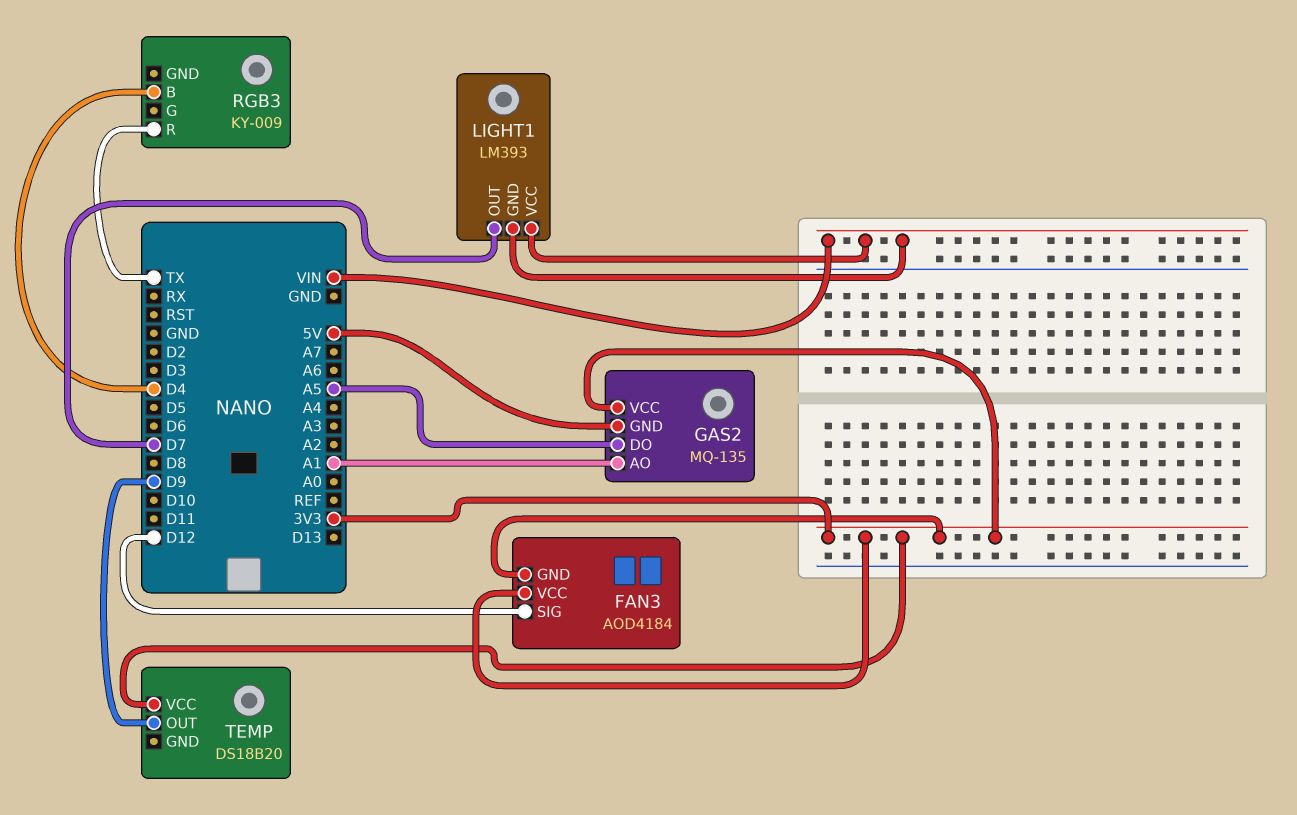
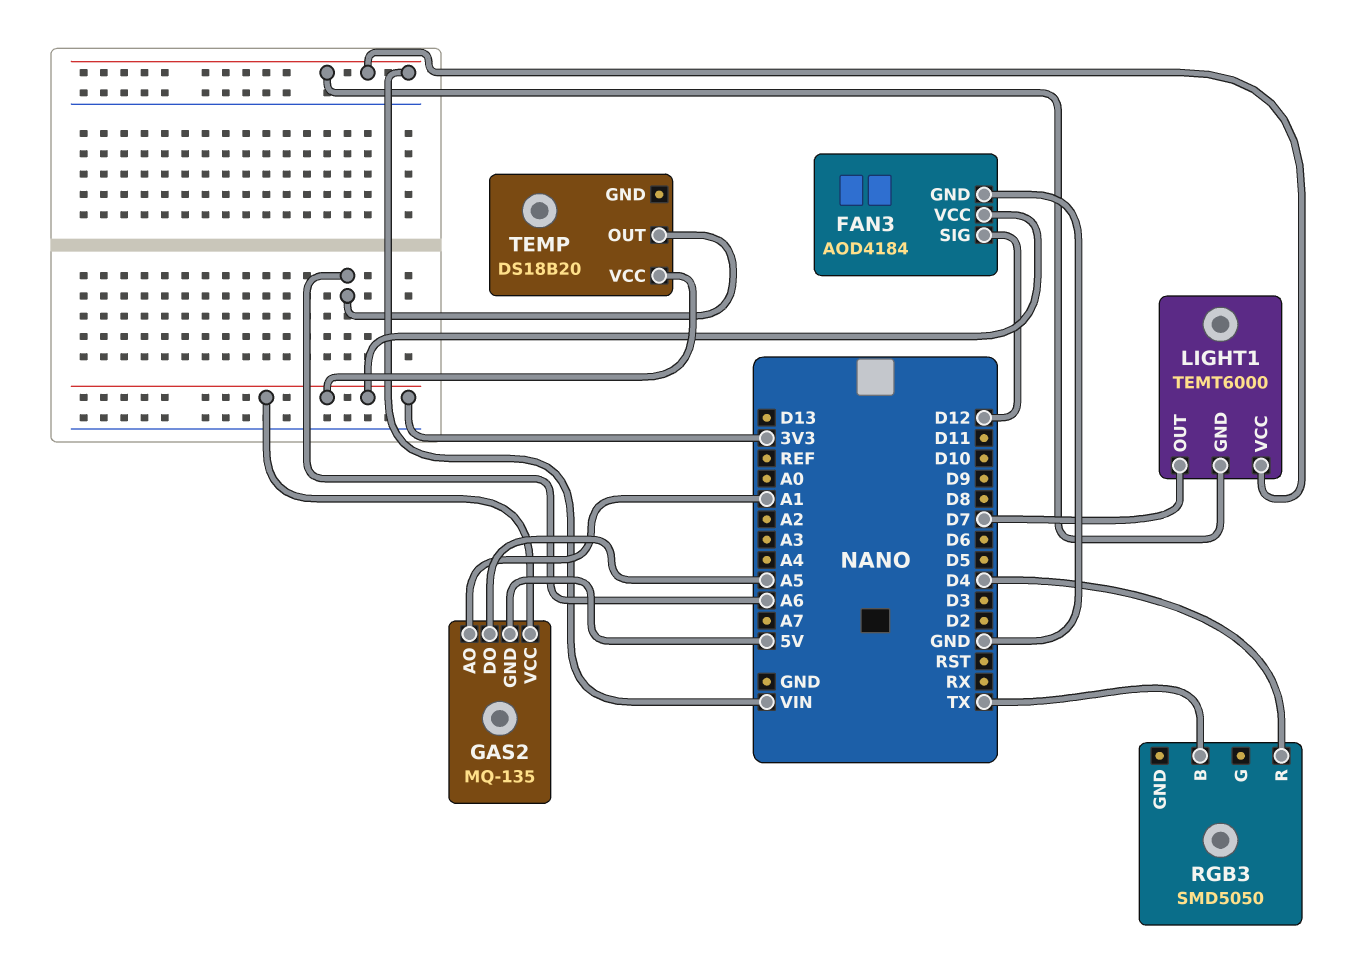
FAN3 pin GND: 3V3 -> GND
LIGHT1: LM393 -> TEMT6000
RGB3: KY-009 -> SMD5050
RGB3 pin B: D4 -> TX
RGB3 pin R: TX -> D4
TEMP pin OUT: D9 -> A6

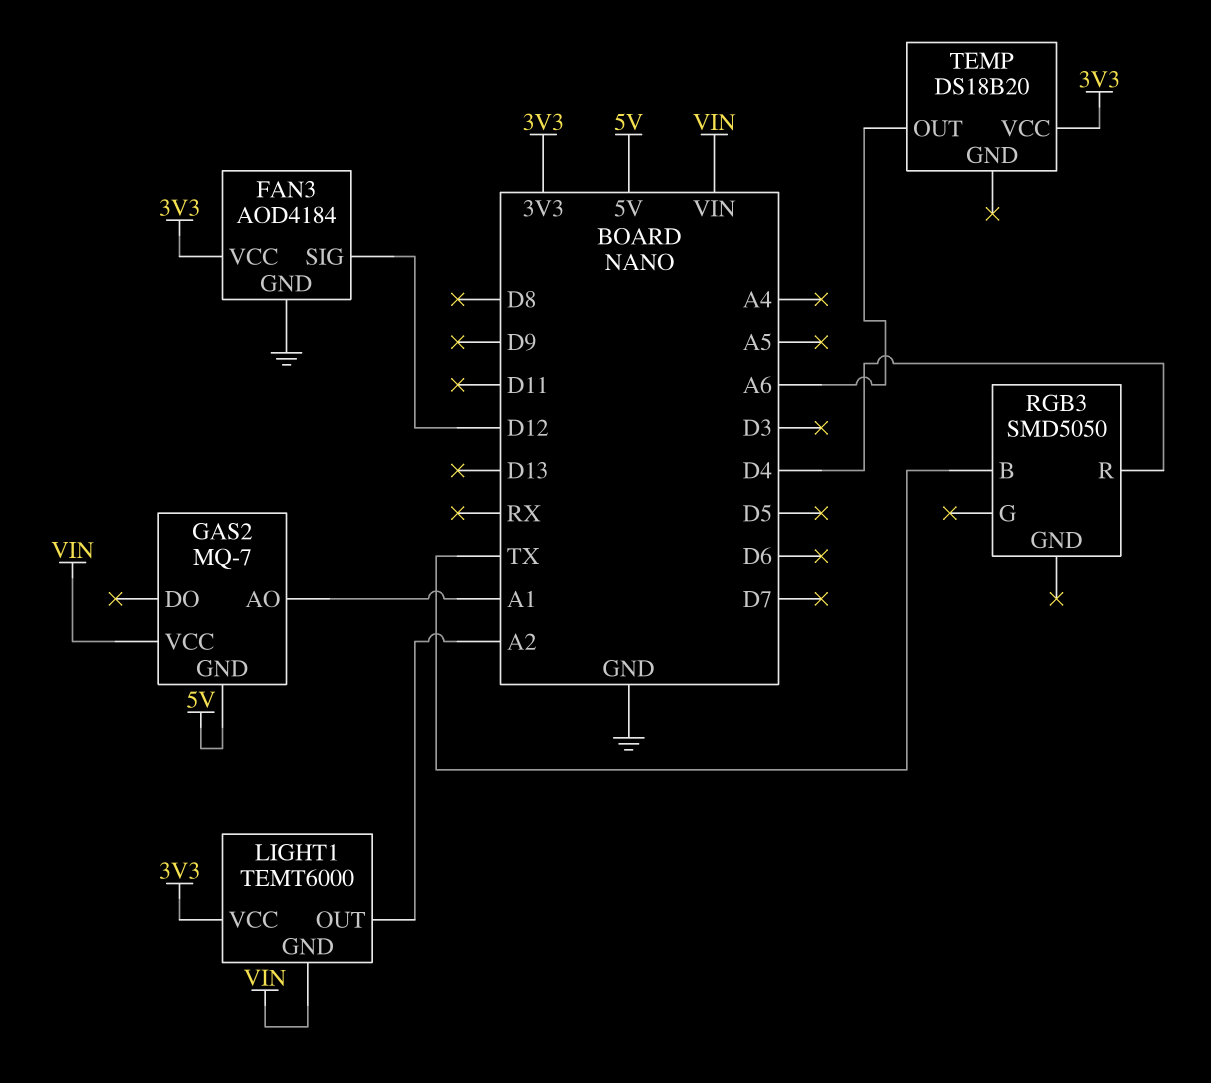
GAS2: MQ-135 -> MQ-7
GAS2 pin DO: A5 -> none
GAS2 pin VCC: 3V3 -> VIN
LIGHT1 pin OUT: D7 -> A2
LIGHT1 pin VCC: VIN -> 3V3

